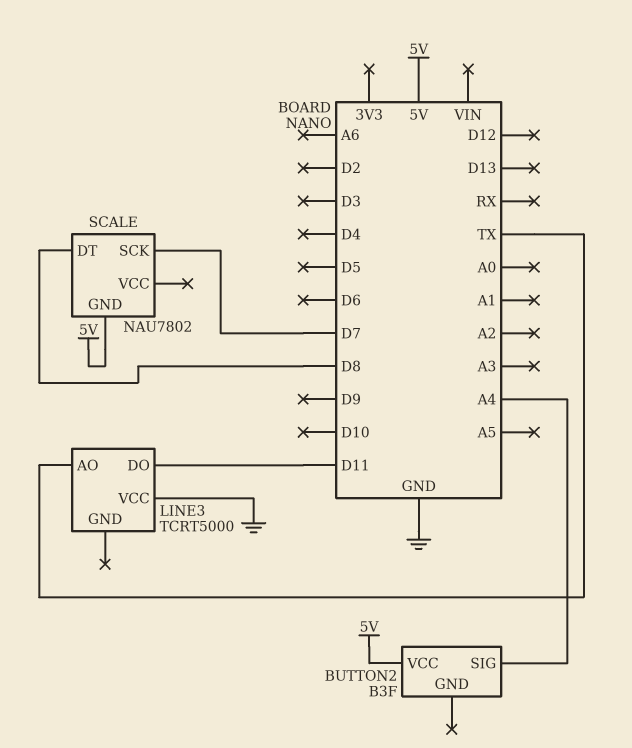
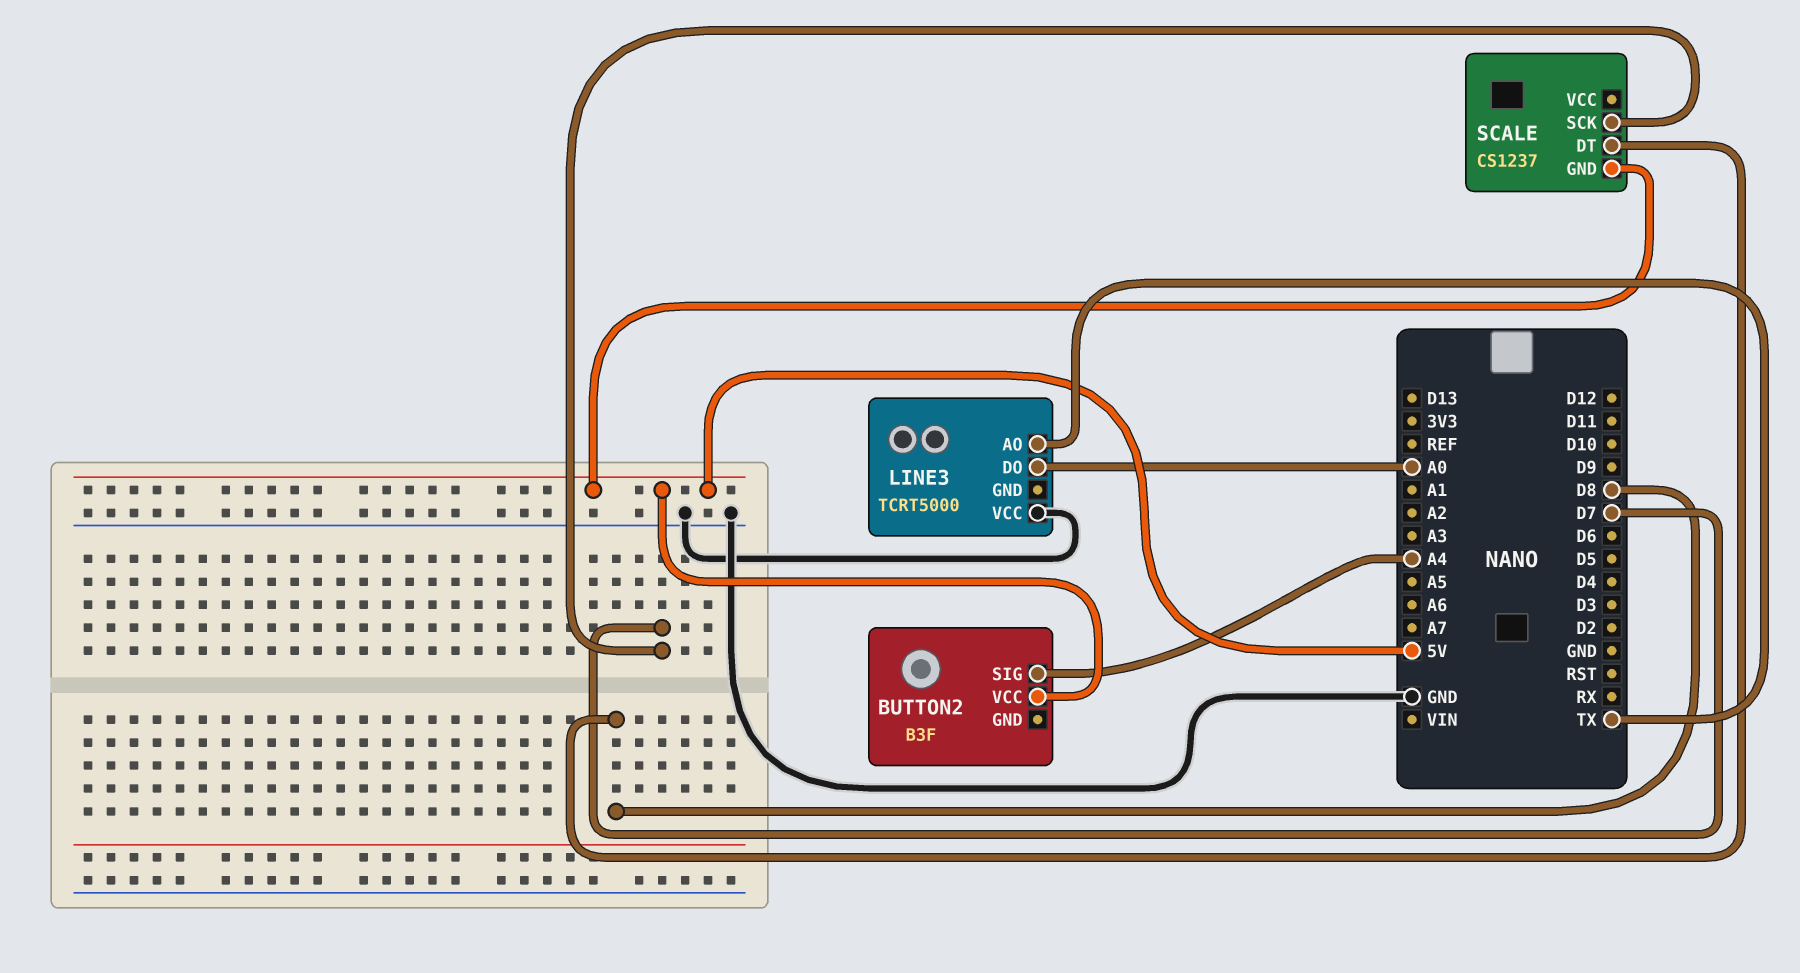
LINE3 pin DO: D11 -> A0
SCALE: NAU7802 -> CS1237

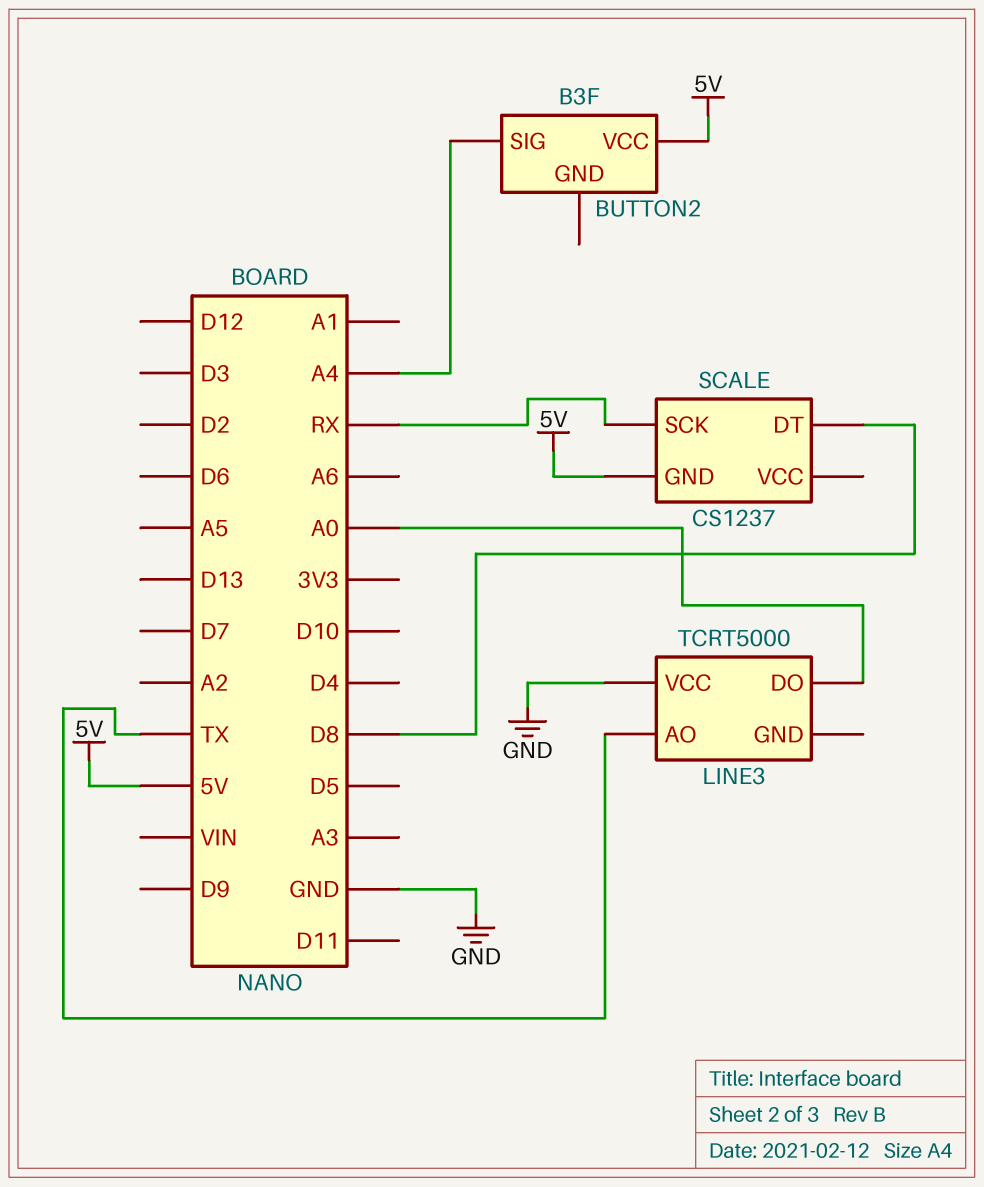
SCALE pin SCK: D7 -> RX

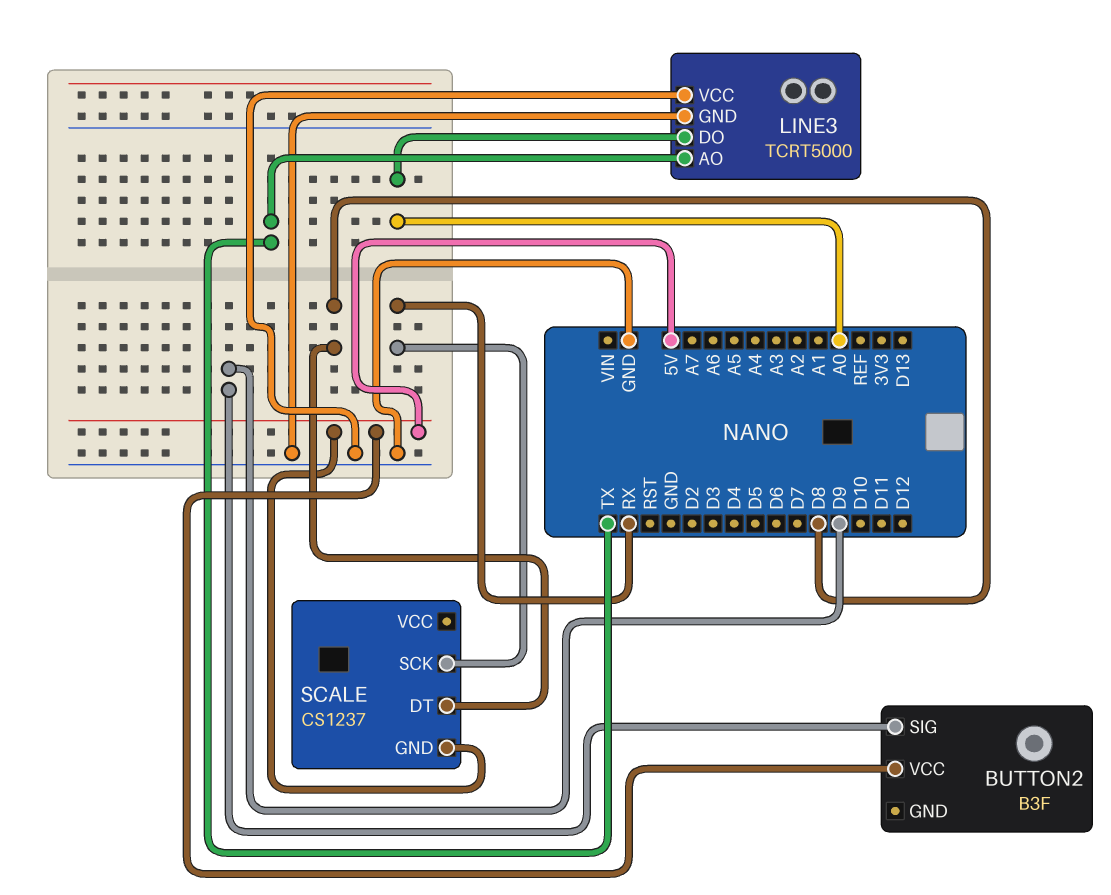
BUTTON2 pin SIG: A4 -> D9
LINE3 pin GND: none -> GND

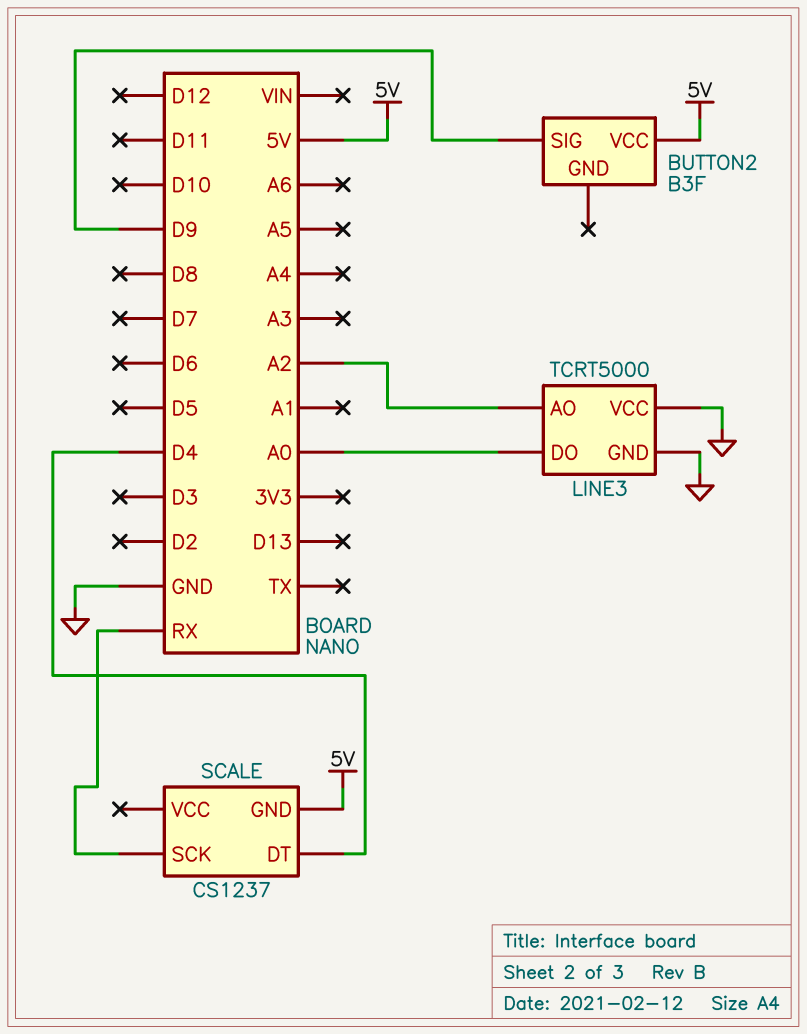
LINE3 pin AO: TX -> A2
SCALE pin DT: D8 -> D4

